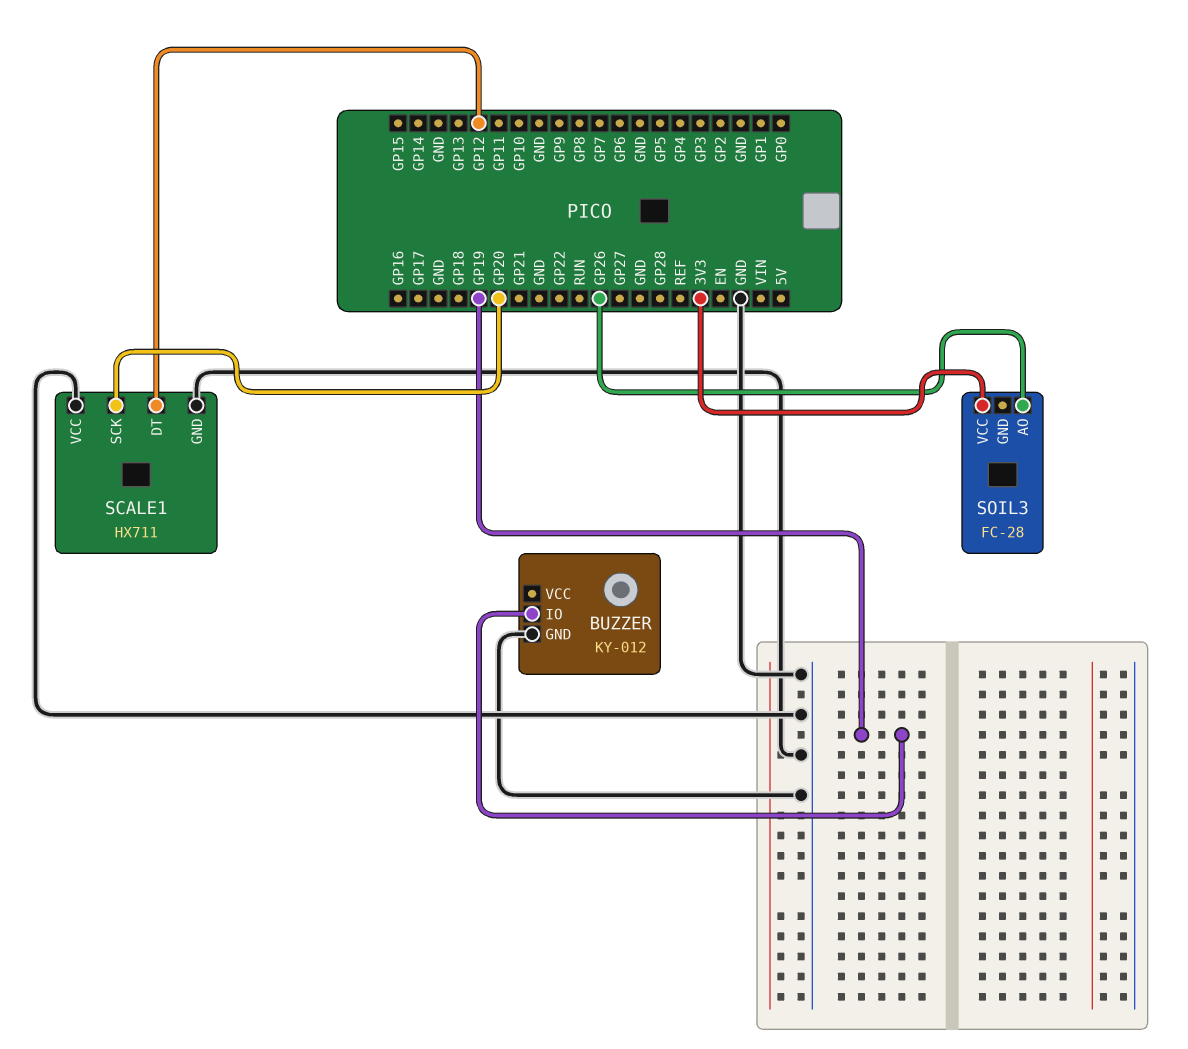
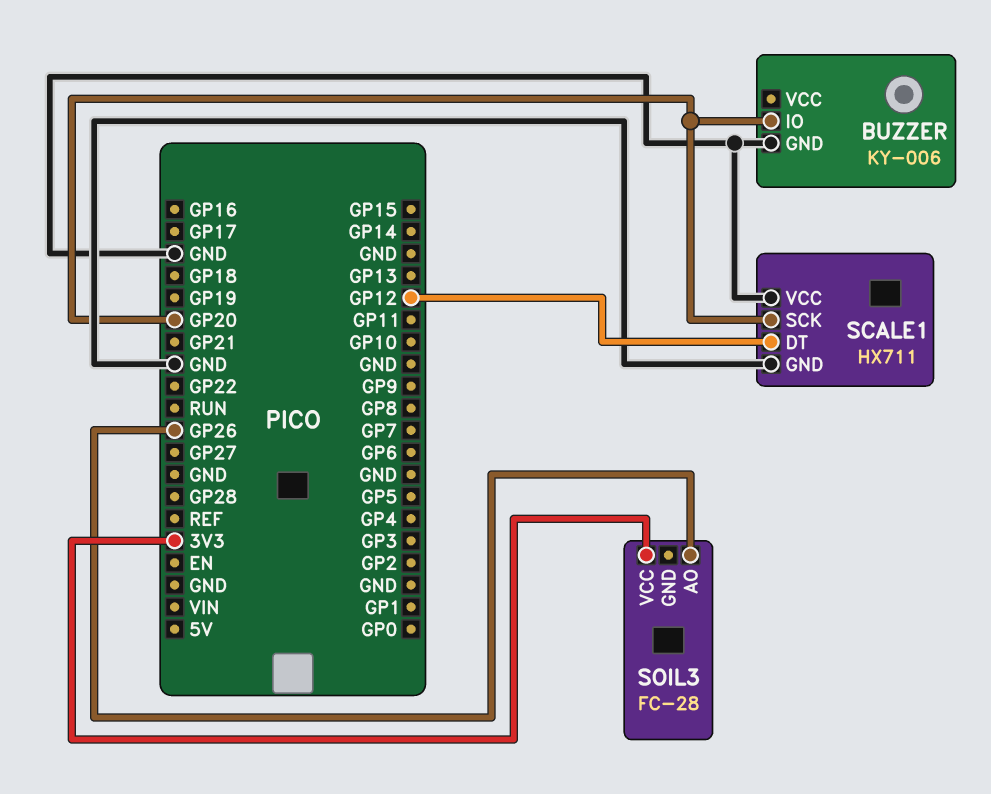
BUZZER: KY-012 -> KY-006
BUZZER pin IO: GP19 -> GP20

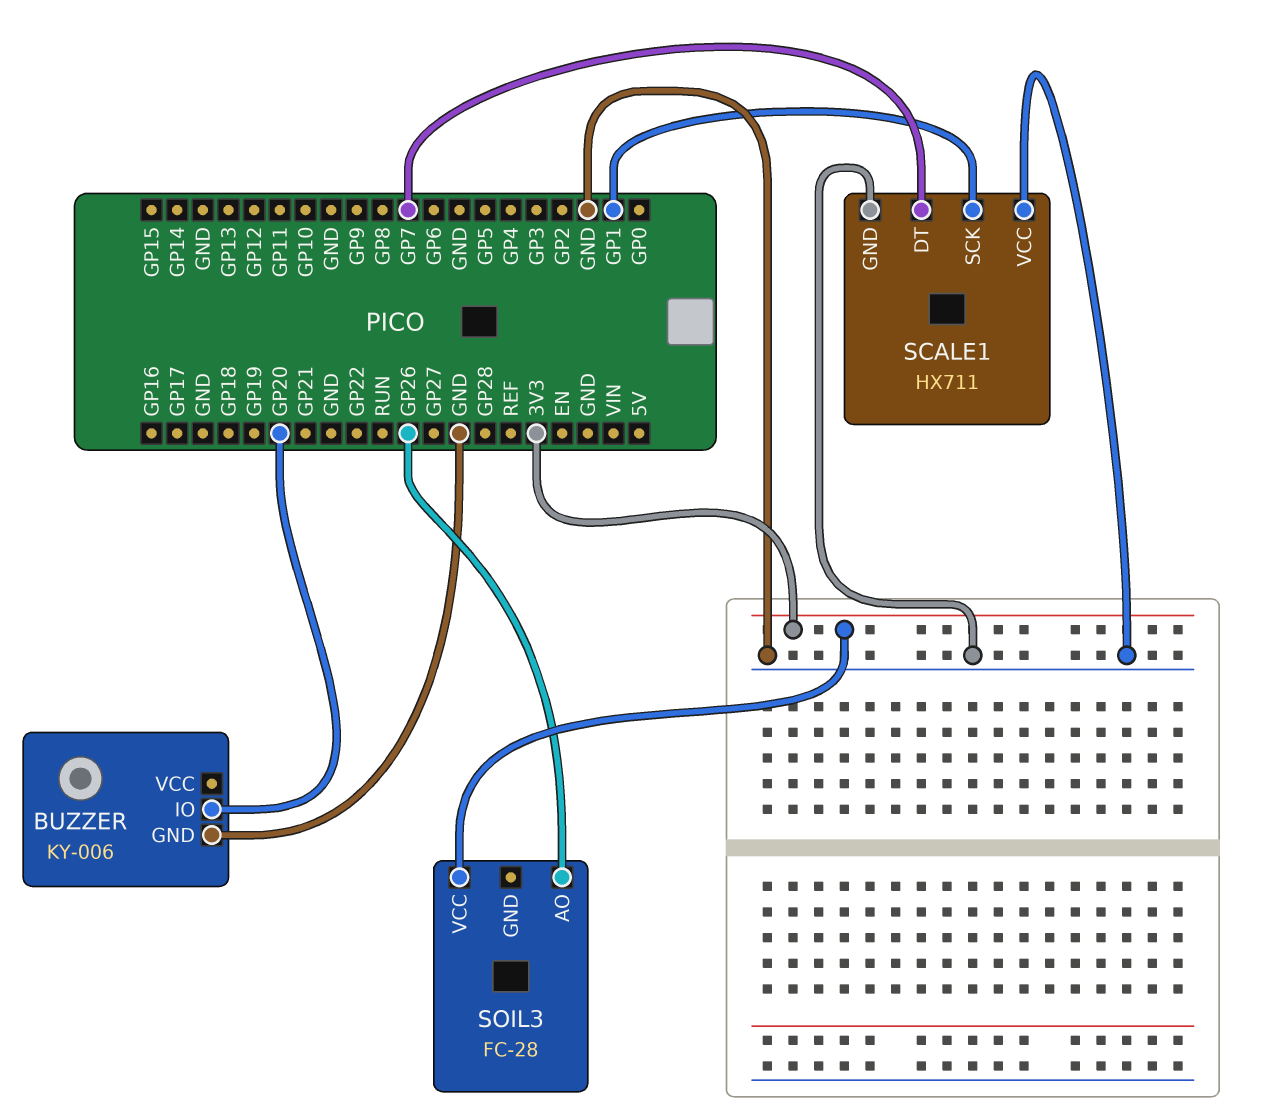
SCALE1 pin DT: GP12 -> GP7
SCALE1 pin SCK: GP20 -> GP1

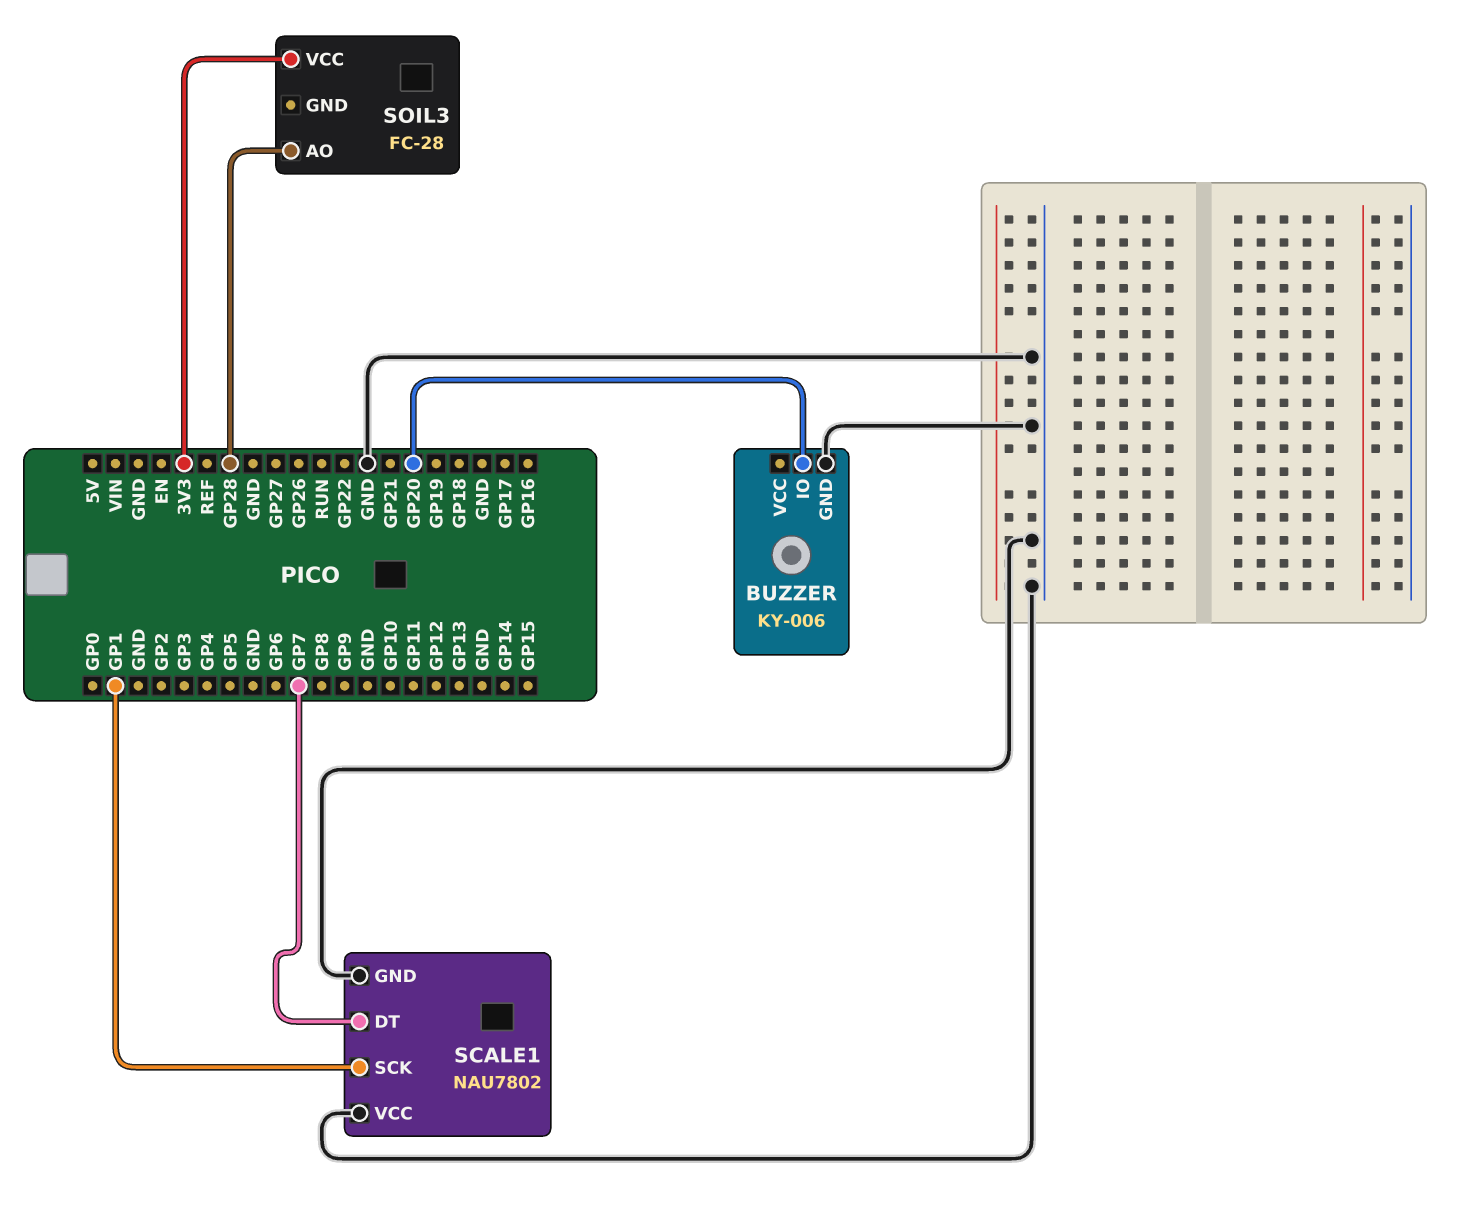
SCALE1: HX711 -> NAU7802
SOIL3 pin AO: GP26 -> GP28

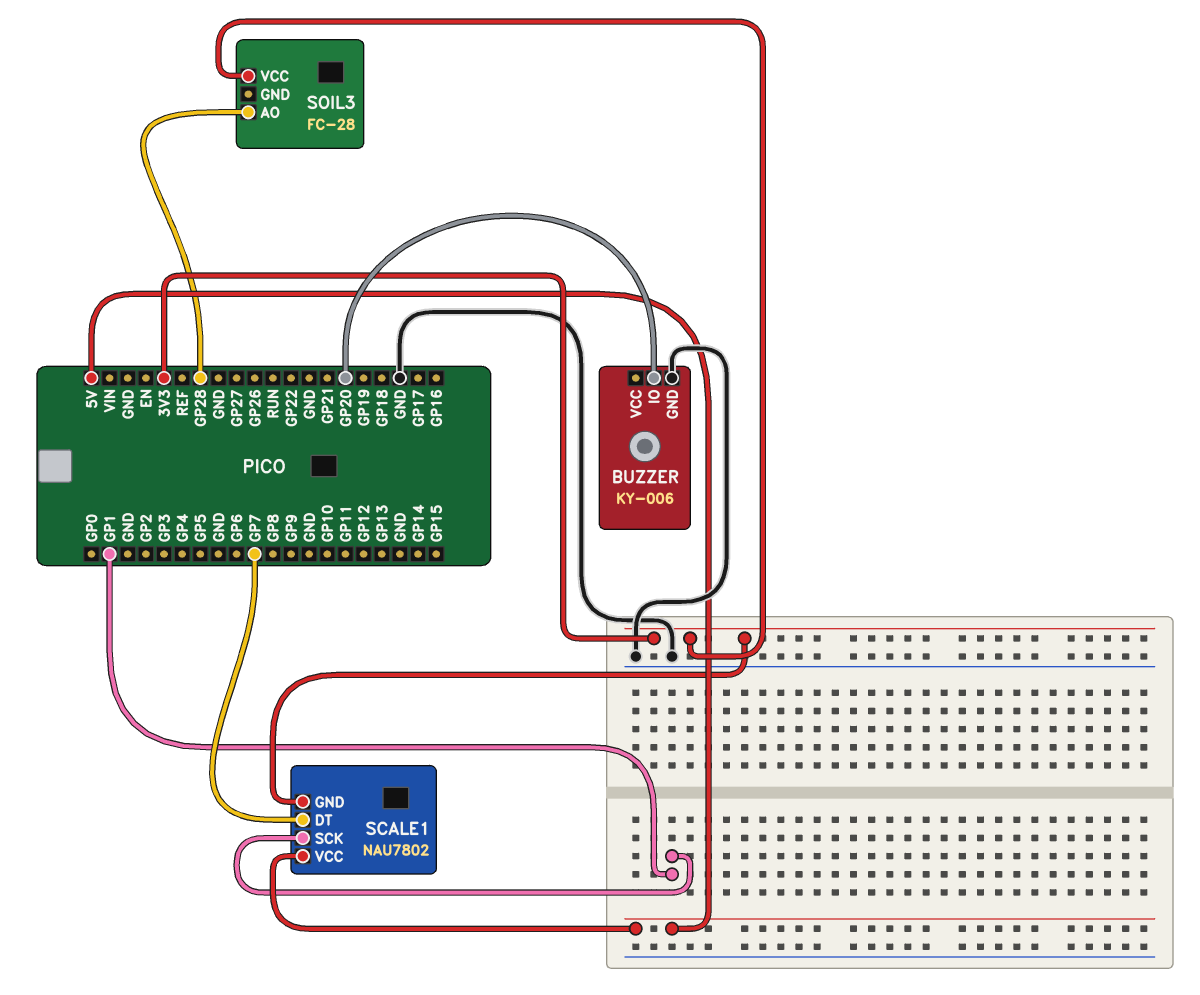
SCALE1 pin GND: GND -> 3V3
SCALE1 pin VCC: GND -> 5V

